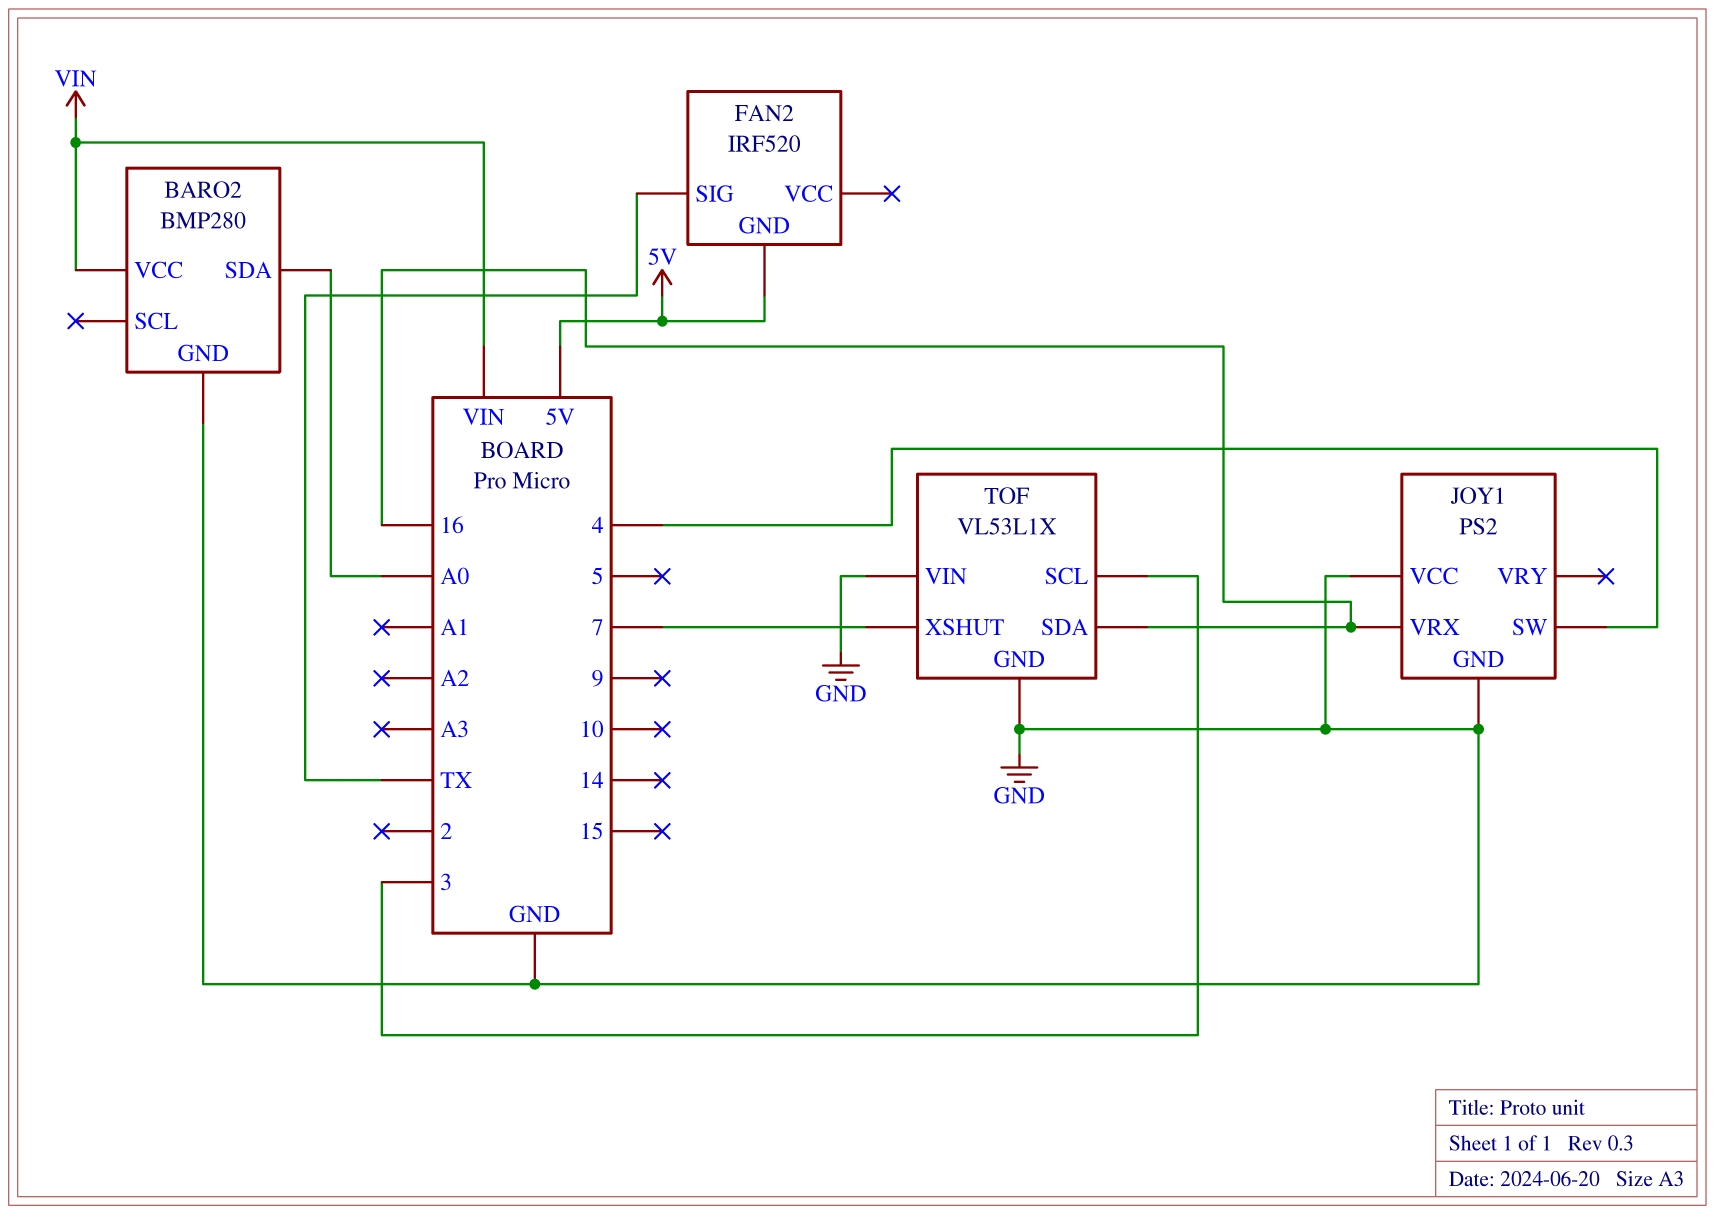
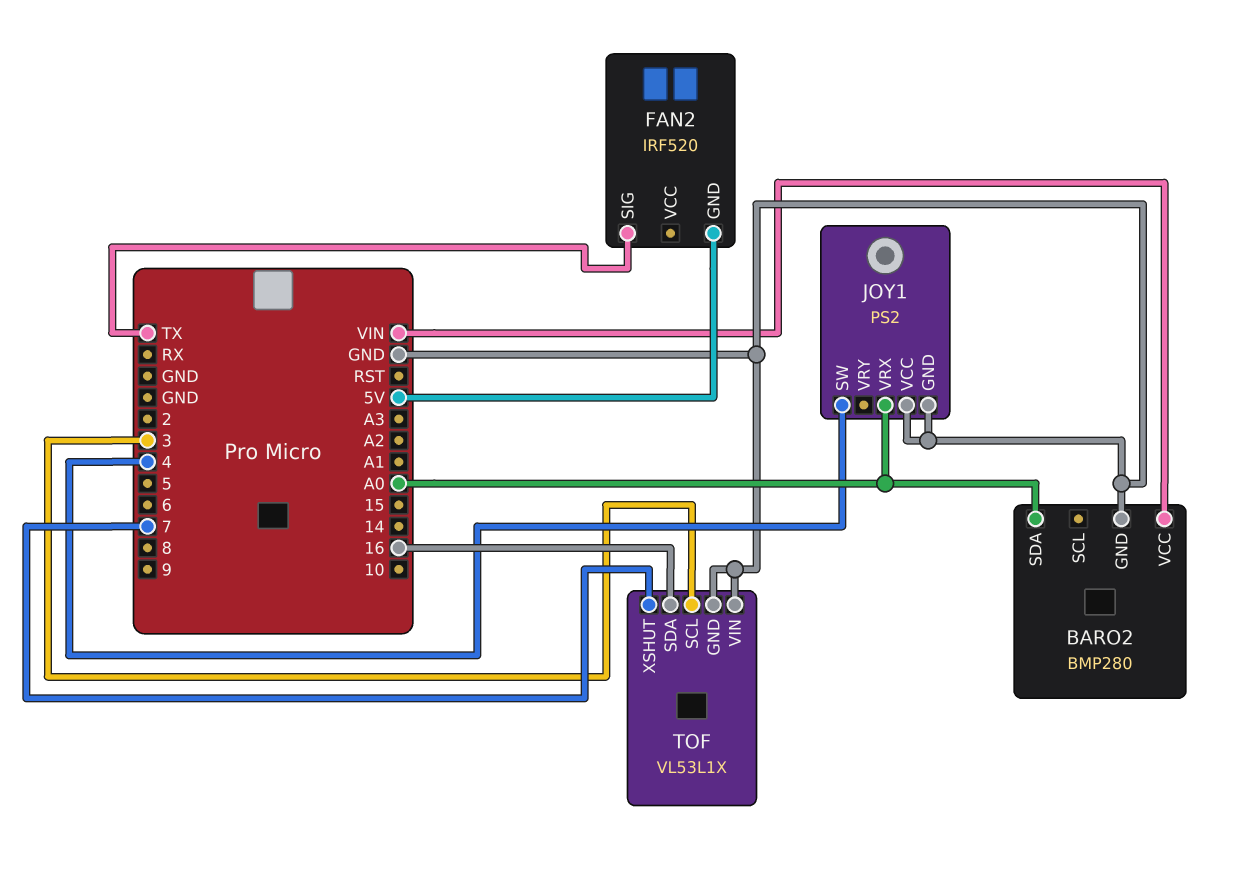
JOY1 pin VRX: 16 -> A0

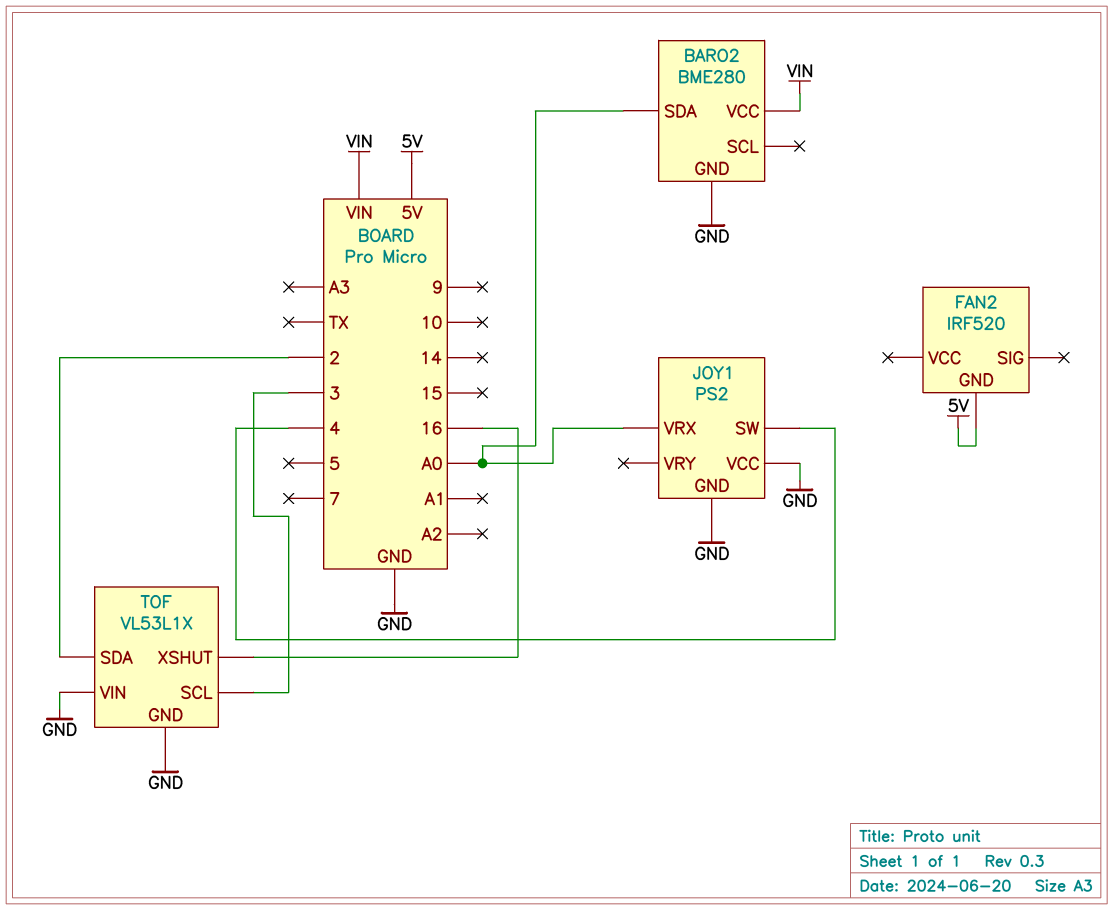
BARO2: BMP280 -> BME280
FAN2 pin SIG: TX -> none
TOF pin SDA: 16 -> 2
TOF pin XSHUT: 7 -> 16

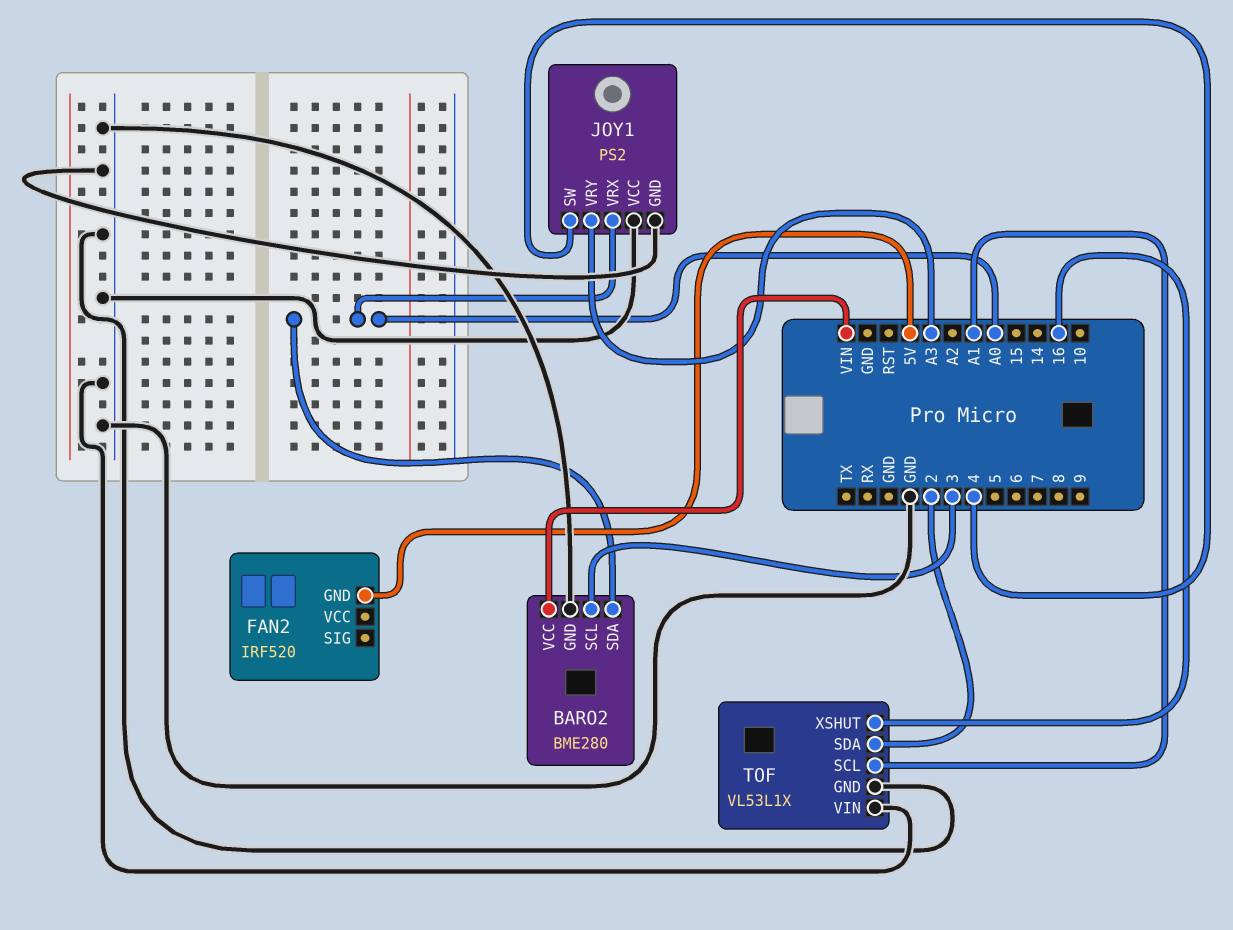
BARO2 pin SCL: none -> 3
JOY1 pin VRY: none -> A3
TOF pin SCL: 3 -> A1

